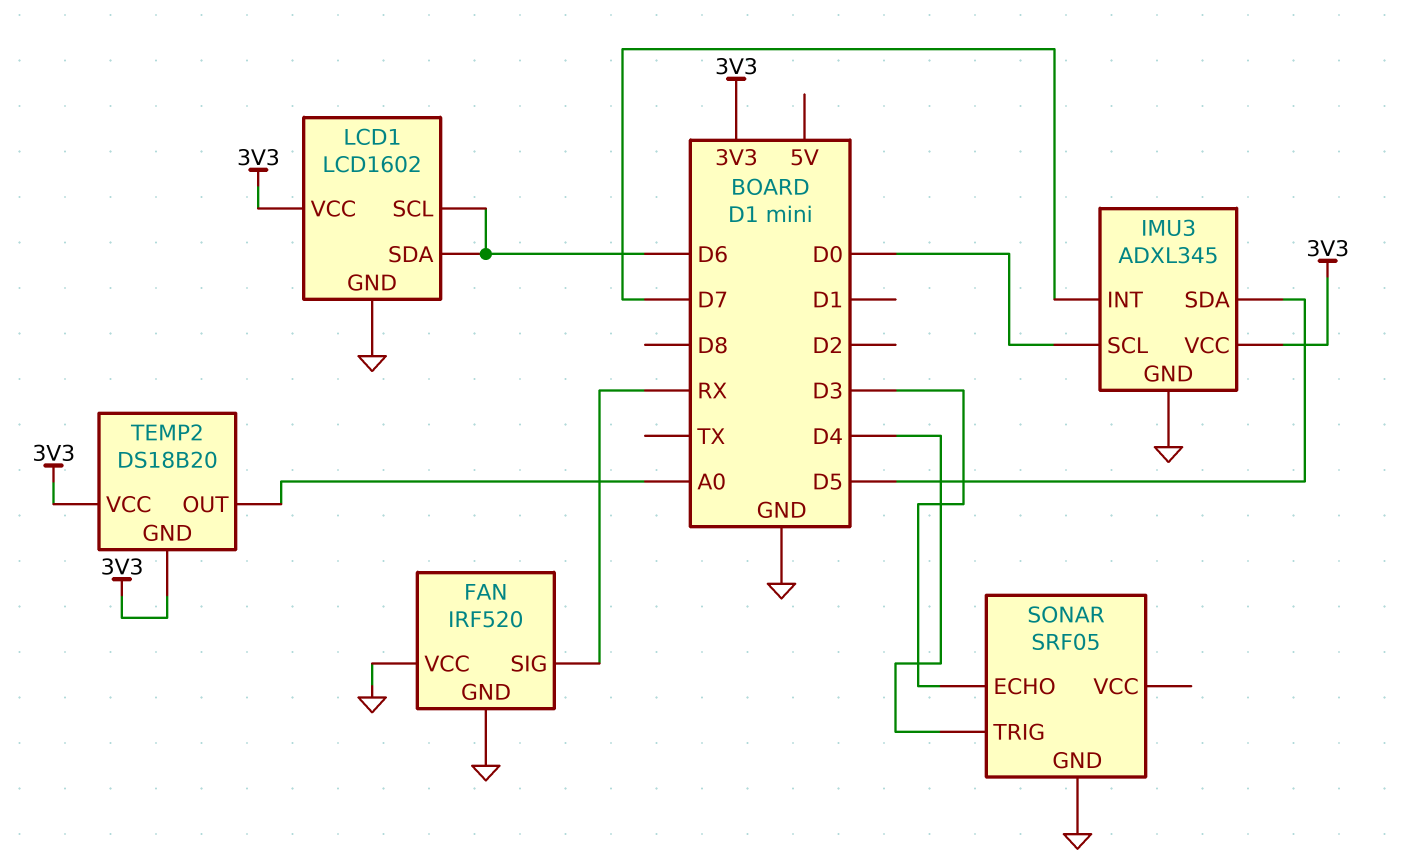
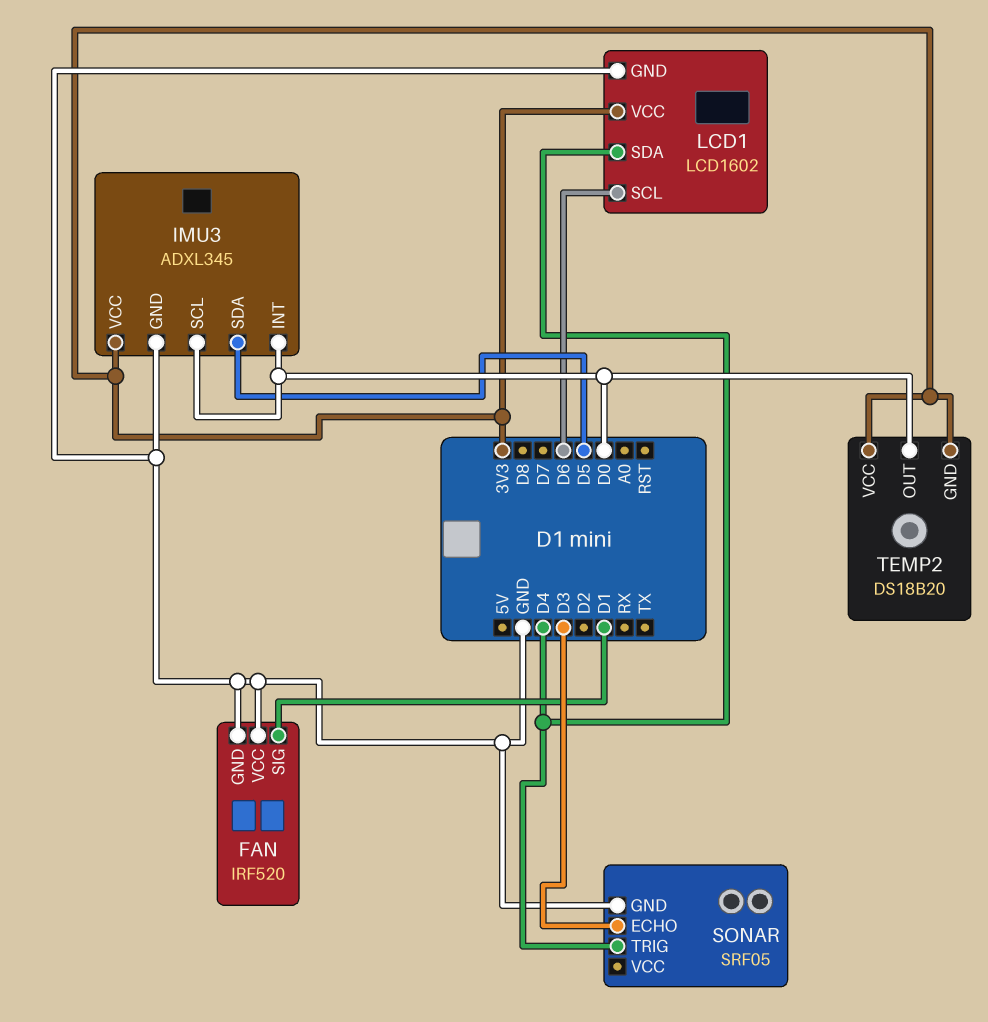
FAN pin SIG: RX -> D1
IMU3 pin INT: D7 -> D0
LCD1 pin SDA: D6 -> D4
TEMP2 pin OUT: A0 -> D0

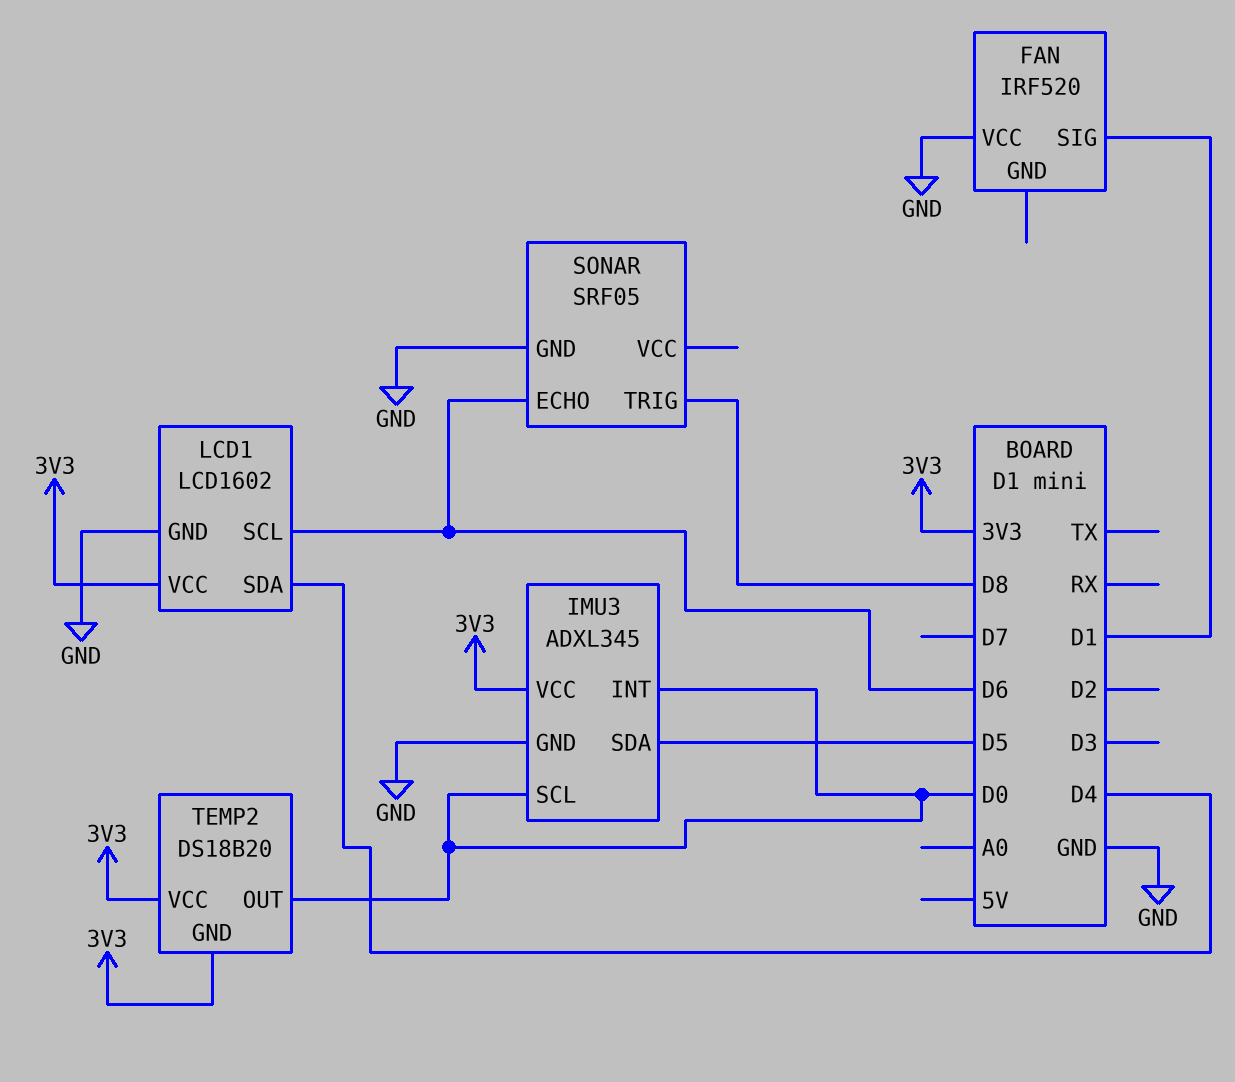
FAN pin GND: GND -> none
SONAR pin ECHO: D3 -> D6
SONAR pin TRIG: D4 -> D8

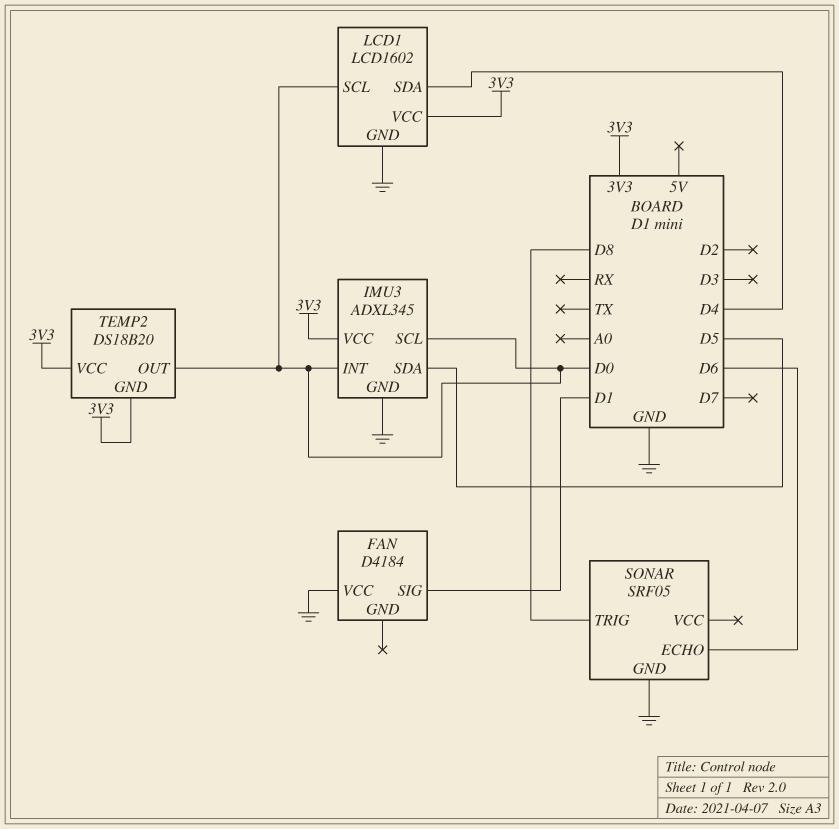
FAN: IRF520 -> D4184
LCD1 pin SCL: D6 -> D0

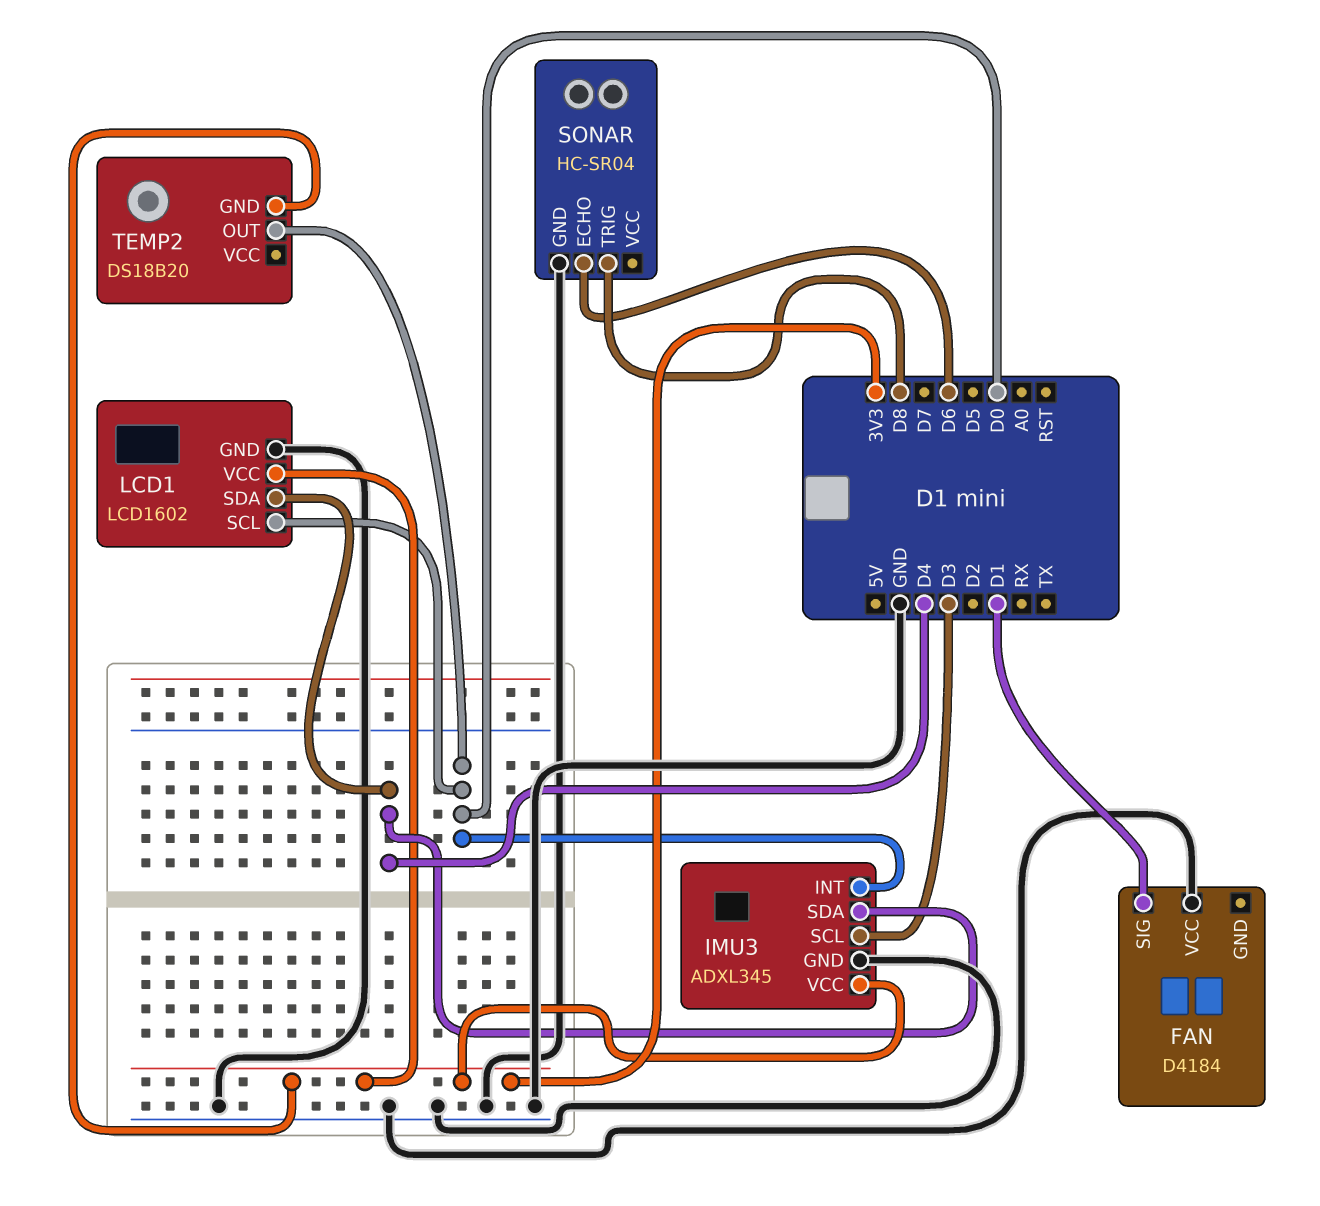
IMU3 pin SCL: D0 -> D3
IMU3 pin SDA: D5 -> D4
SONAR: SRF05 -> HC-SR04
TEMP2 pin VCC: 3V3 -> none

